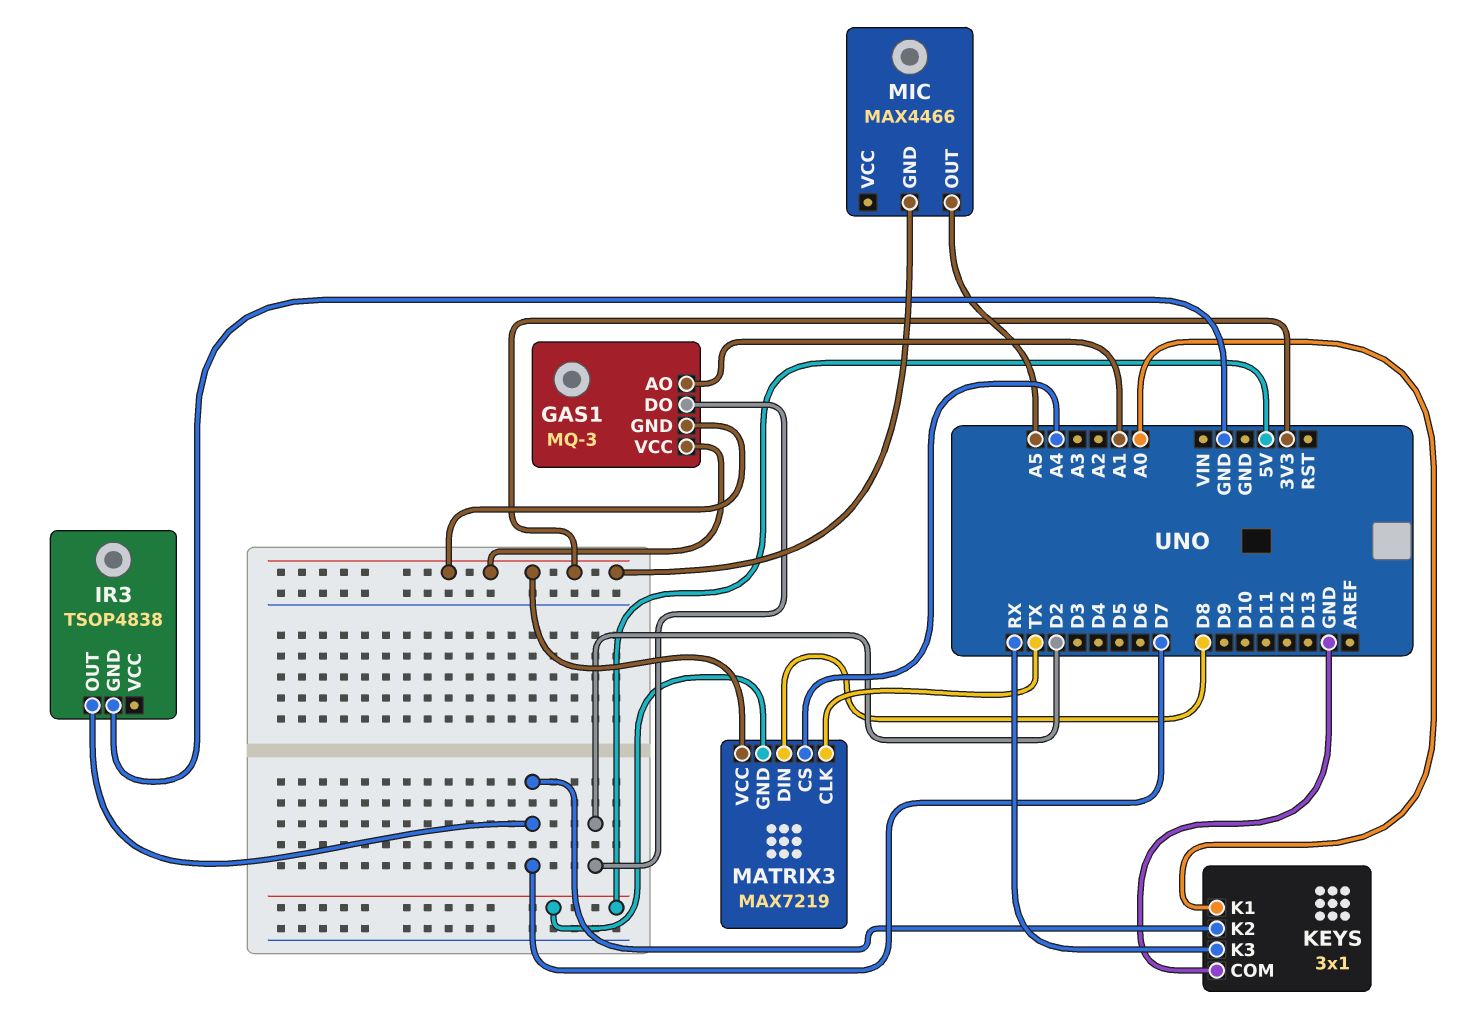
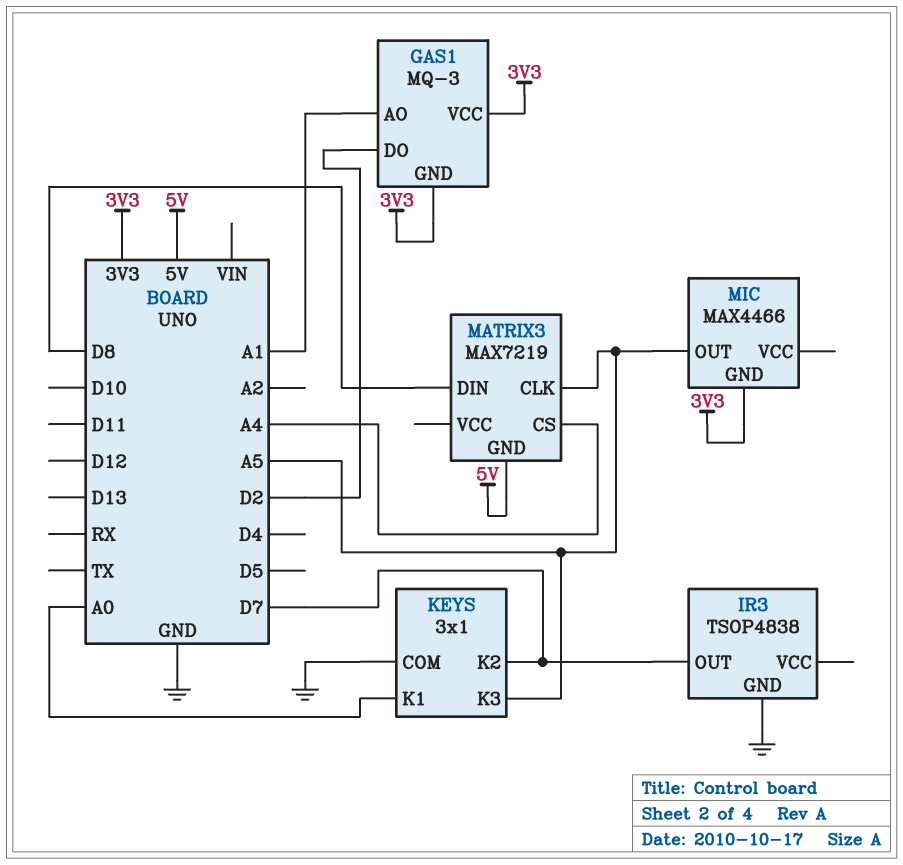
KEYS pin K3: RX -> A5
MATRIX3 pin CLK: TX -> A5
MATRIX3 pin VCC: 3V3 -> none

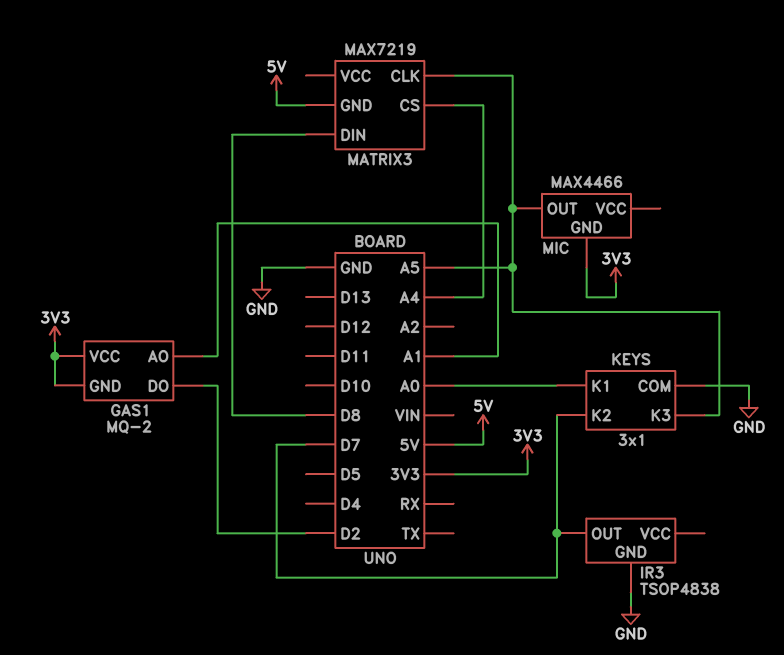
GAS1: MQ-3 -> MQ-2

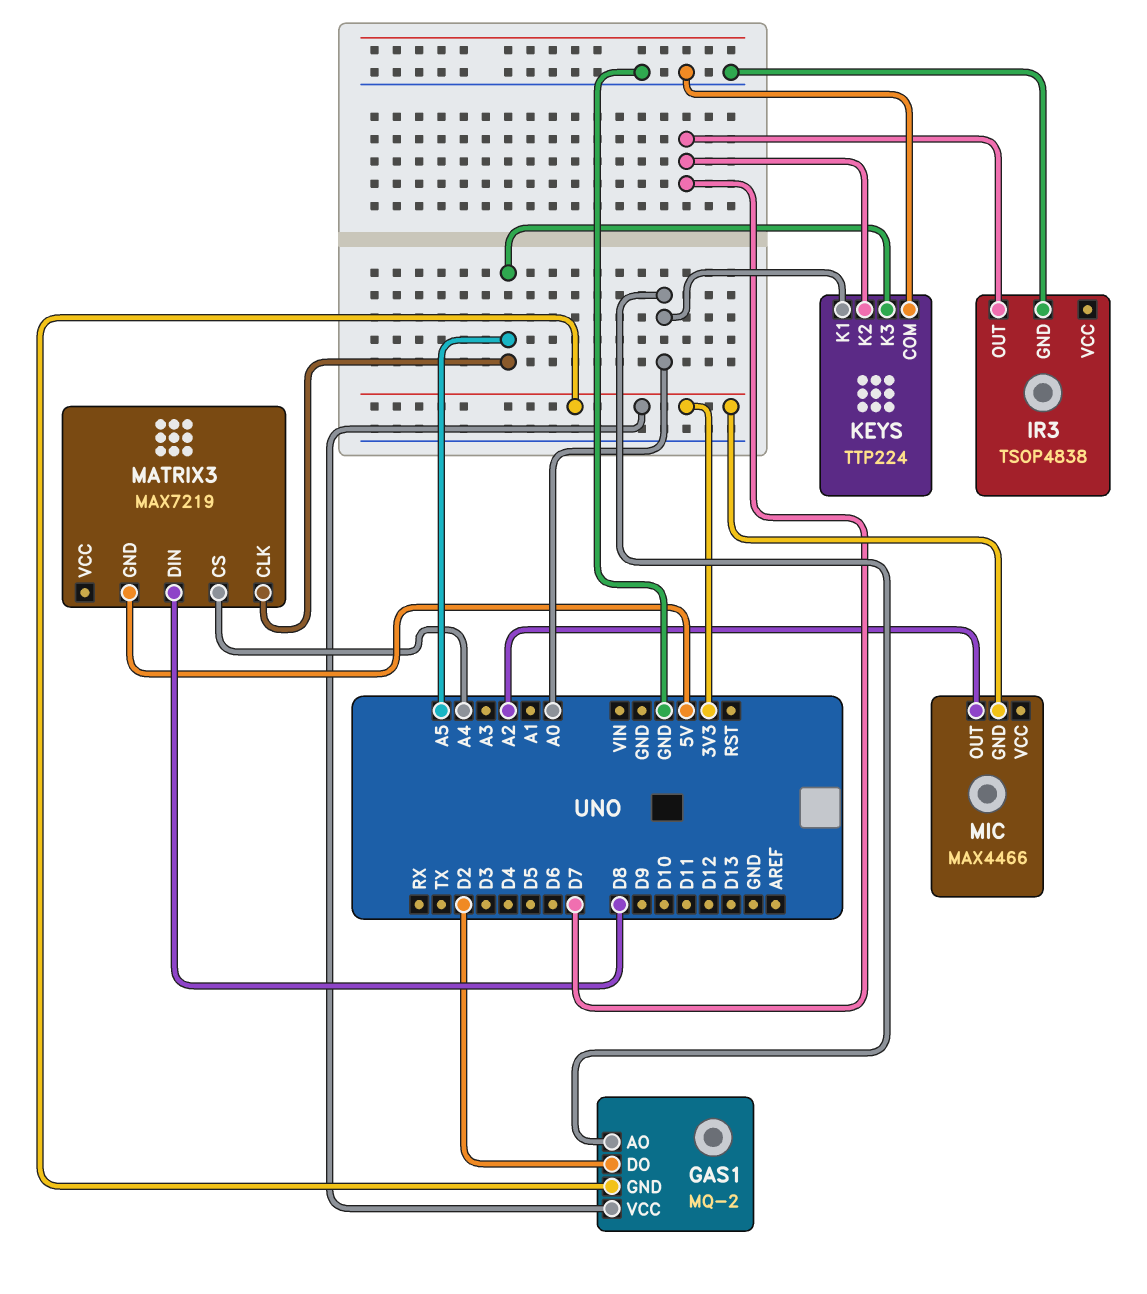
GAS1 pin AO: A1 -> A0
KEYS: 3x1 -> TTP224
MIC pin OUT: A5 -> A2

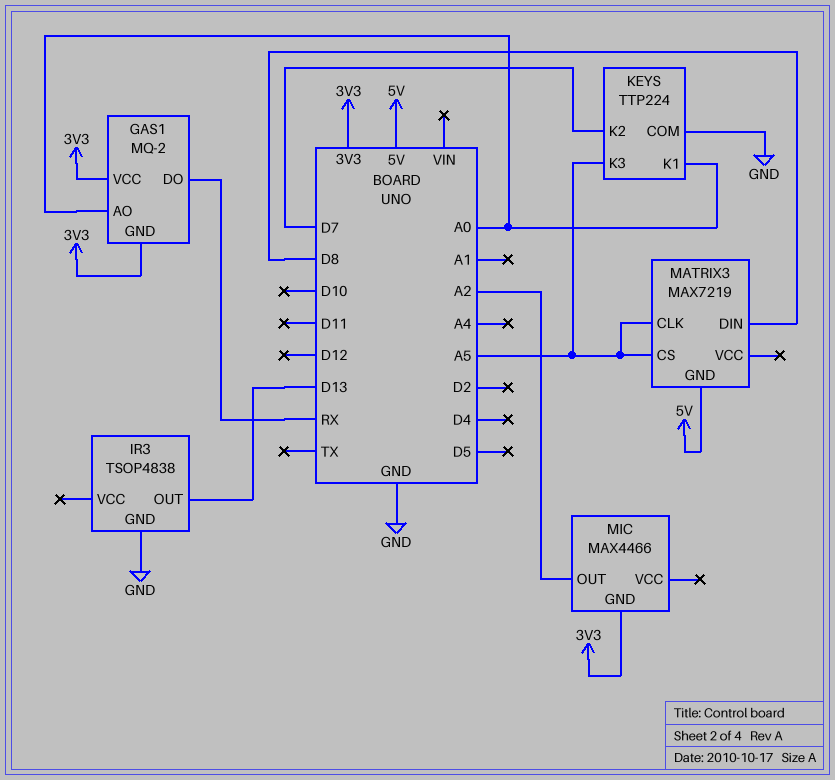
GAS1 pin DO: D2 -> RX
IR3 pin OUT: D7 -> D13
MATRIX3 pin CS: A4 -> A5

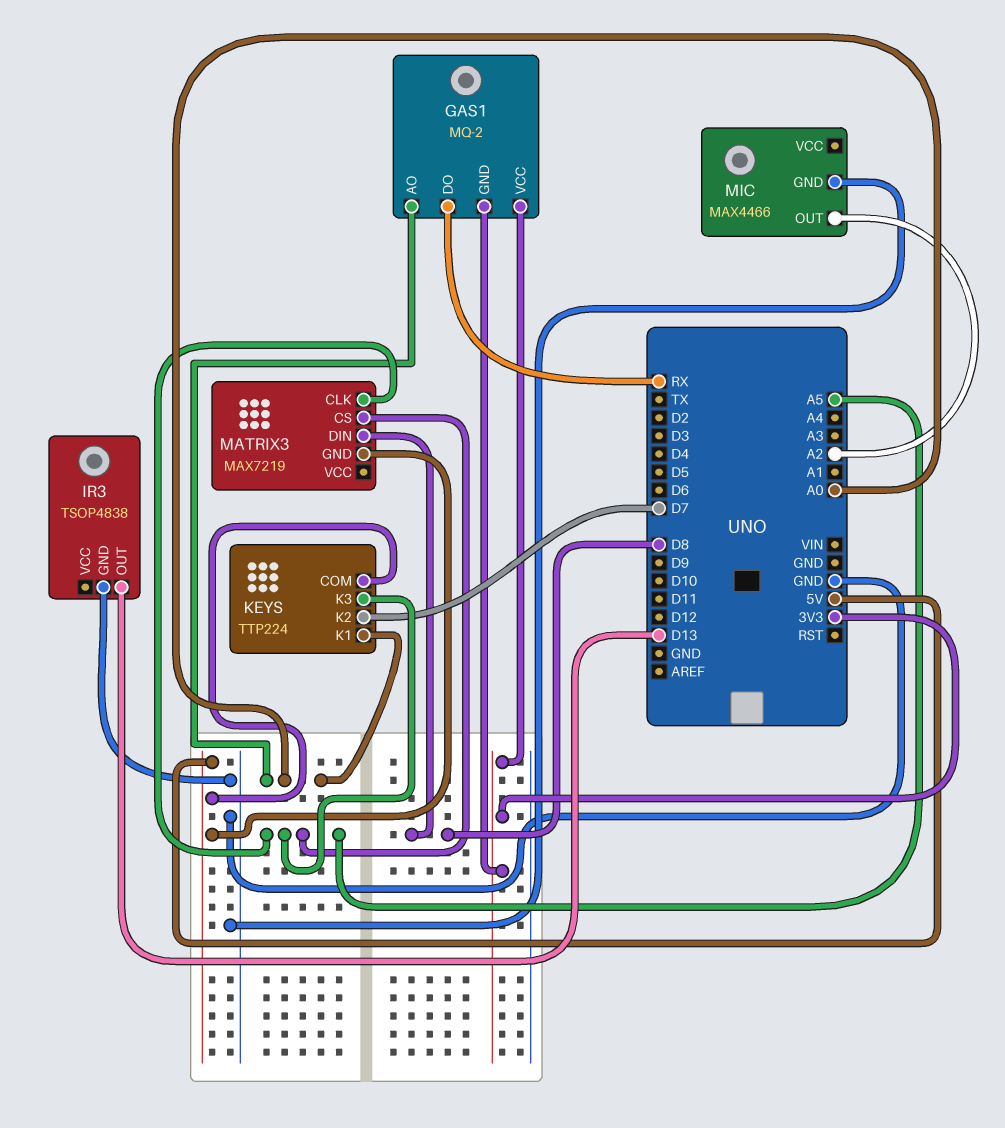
KEYS pin COM: GND -> 5V
MIC pin GND: 3V3 -> GND

